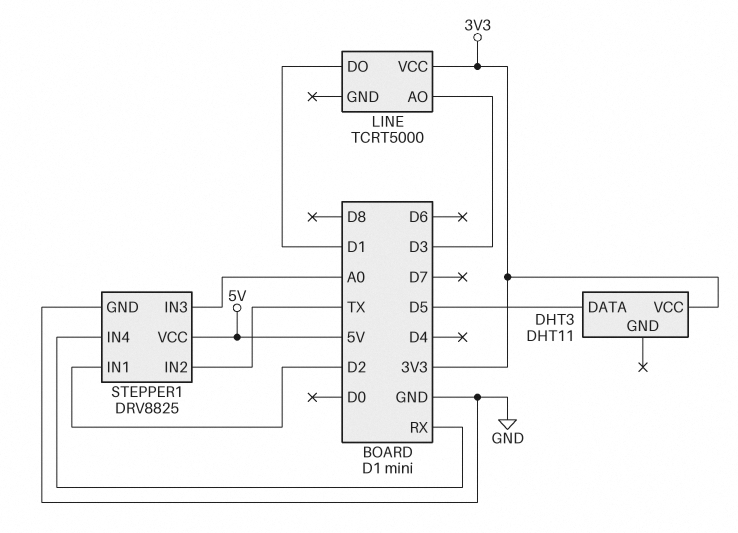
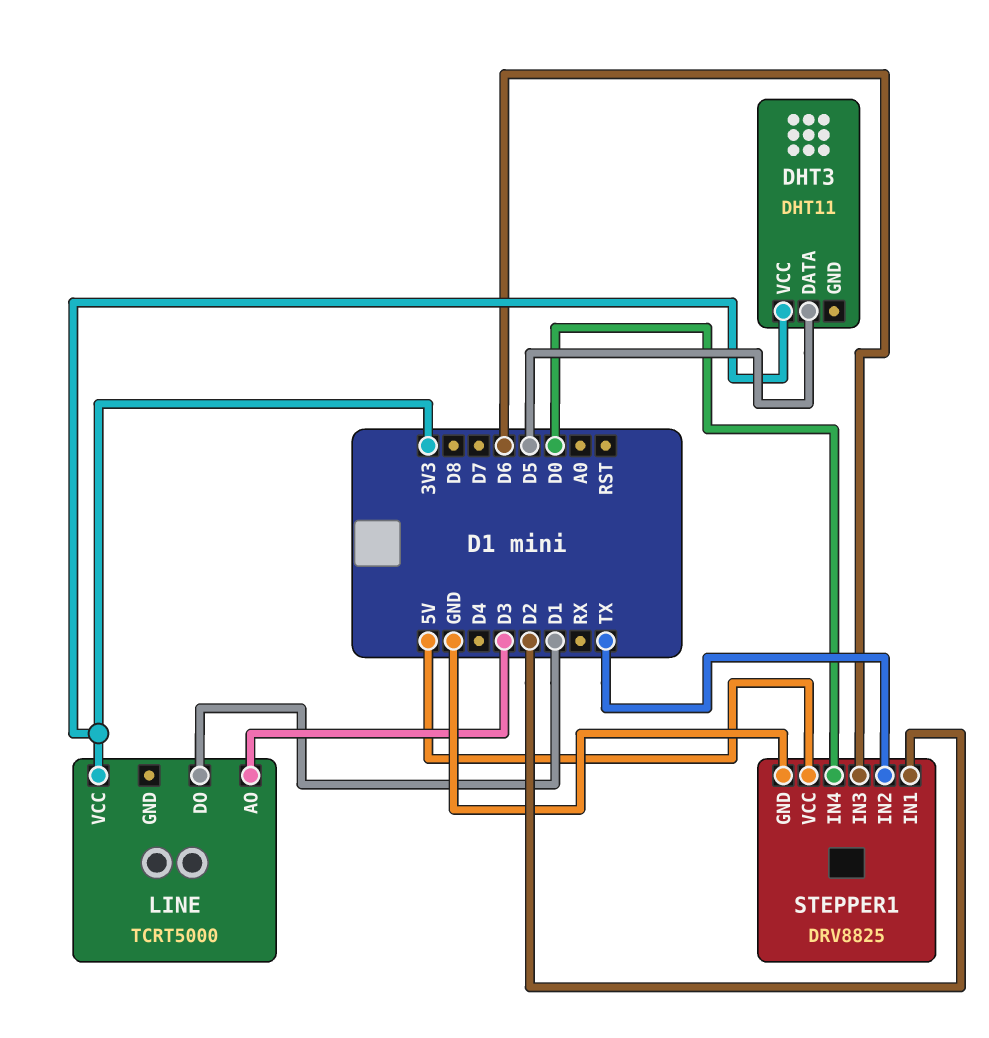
STEPPER1 pin IN3: A0 -> D6
STEPPER1 pin IN4: RX -> D0

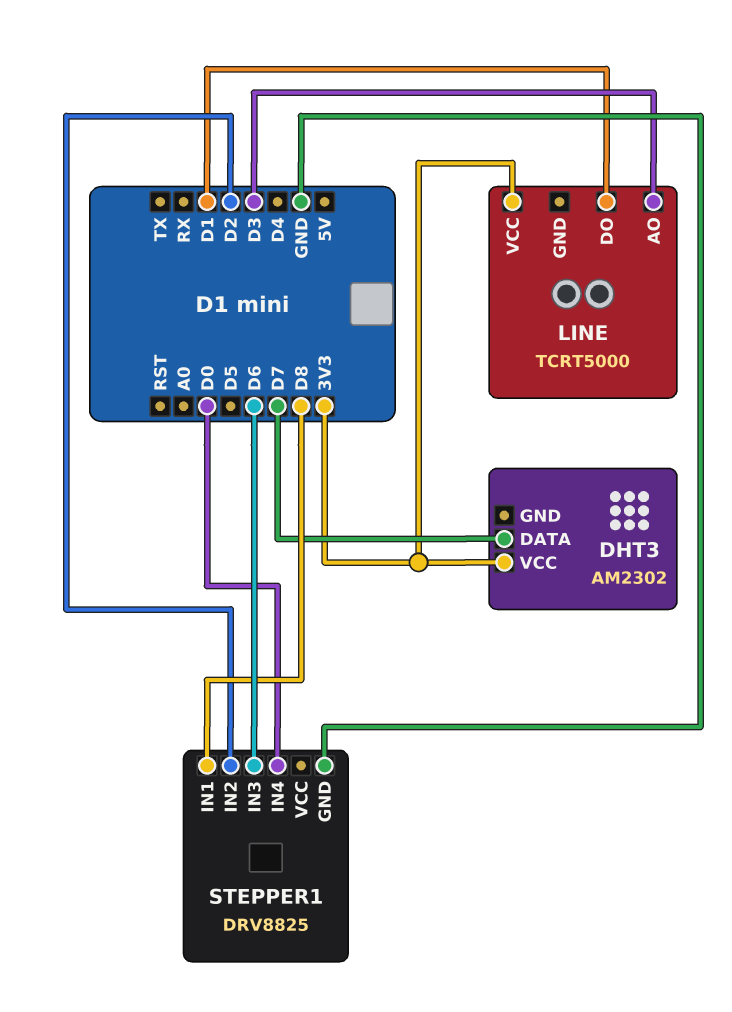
DHT3: DHT11 -> AM2302
DHT3 pin DATA: D5 -> D7
STEPPER1 pin IN1: D2 -> D8
STEPPER1 pin IN2: TX -> D2
STEPPER1 pin VCC: 5V -> none

